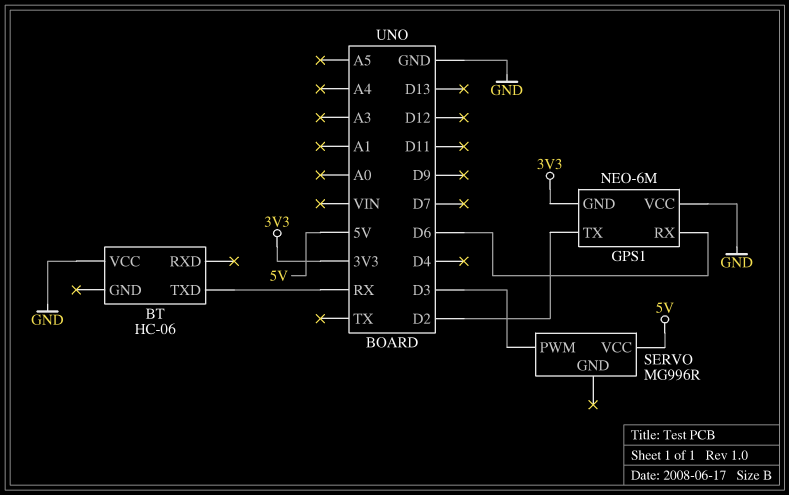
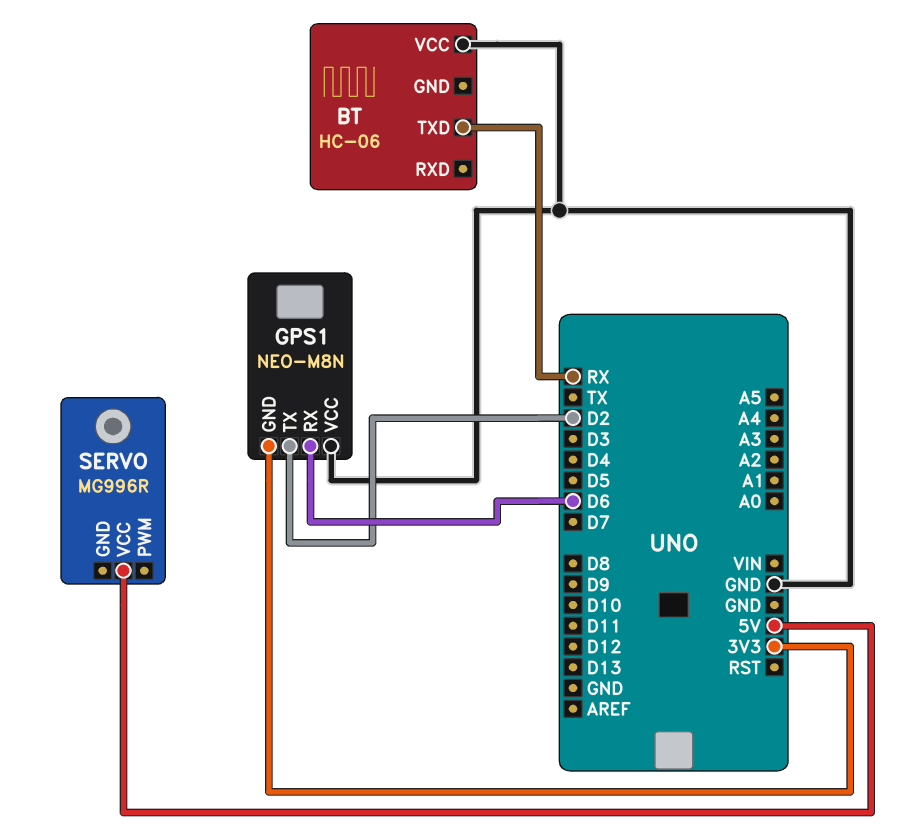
GPS1: NEO-6M -> NEO-M8N
SERVO pin PWM: D3 -> none

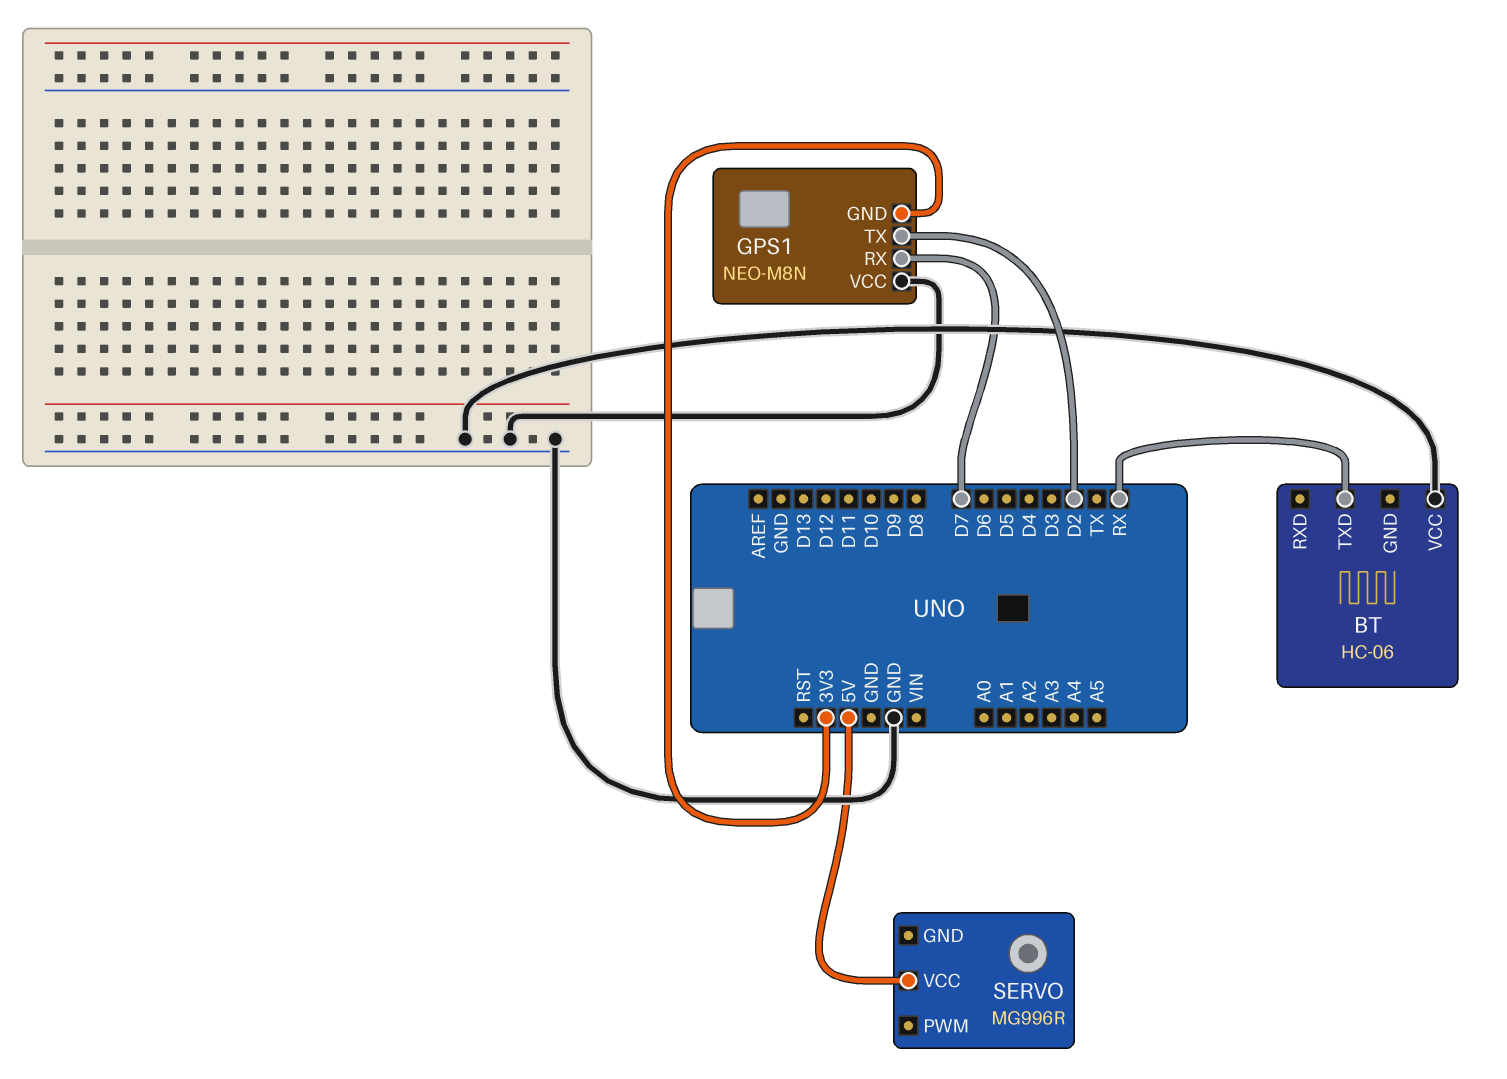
GPS1 pin RX: D6 -> D7

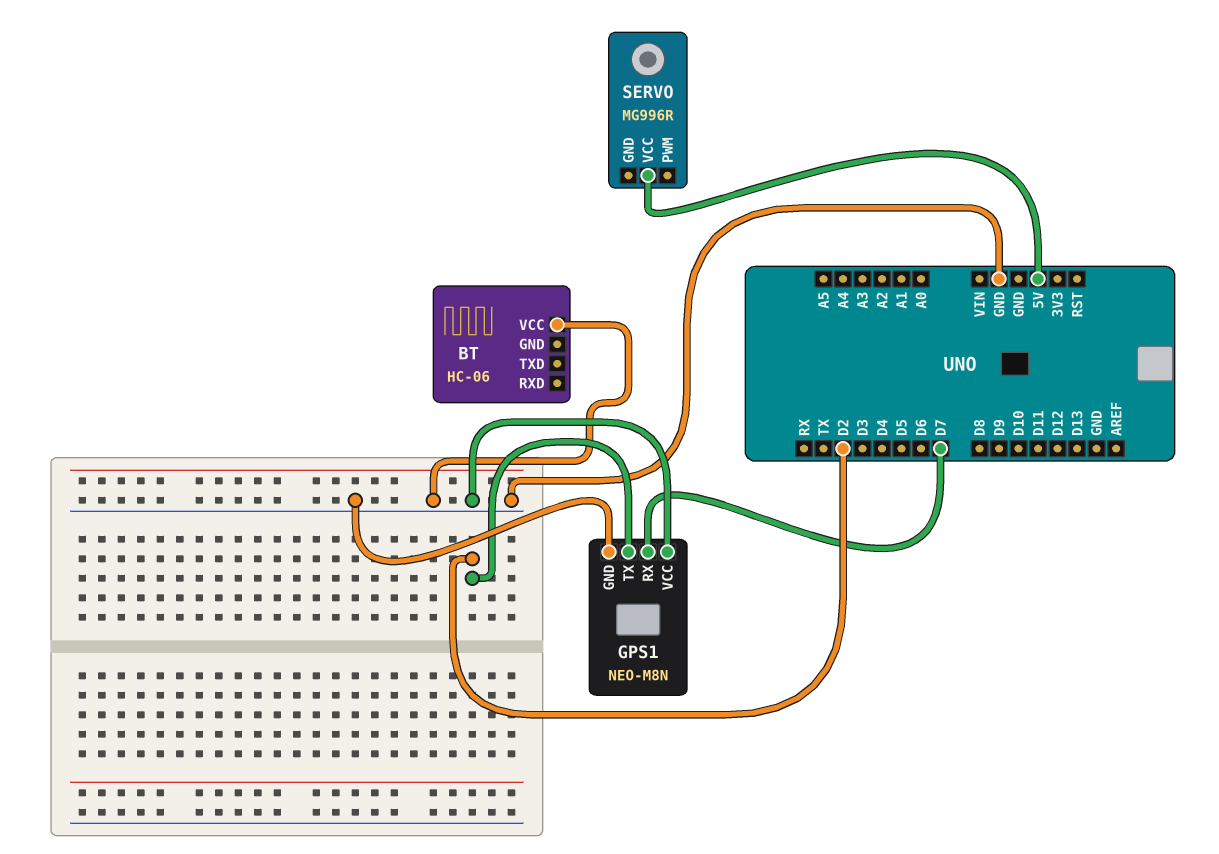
BT pin TXD: RX -> none
GPS1 pin GND: 3V3 -> GND

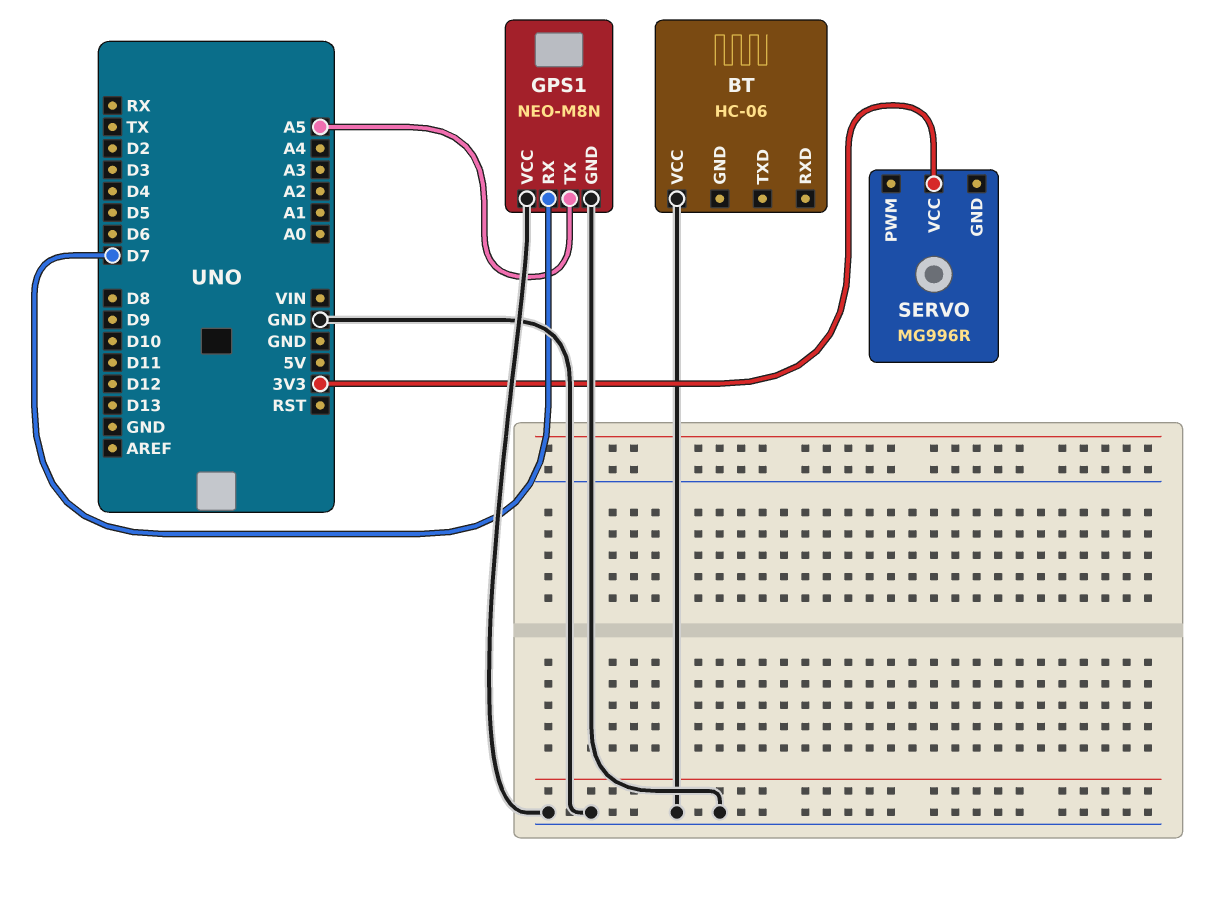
GPS1 pin TX: D2 -> A5
SERVO pin VCC: 5V -> 3V3

